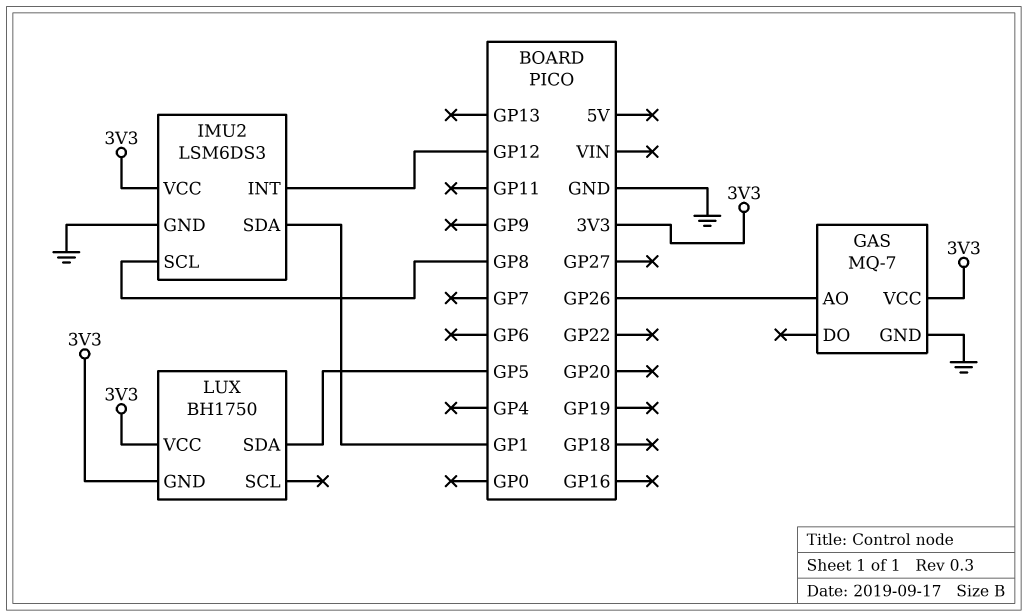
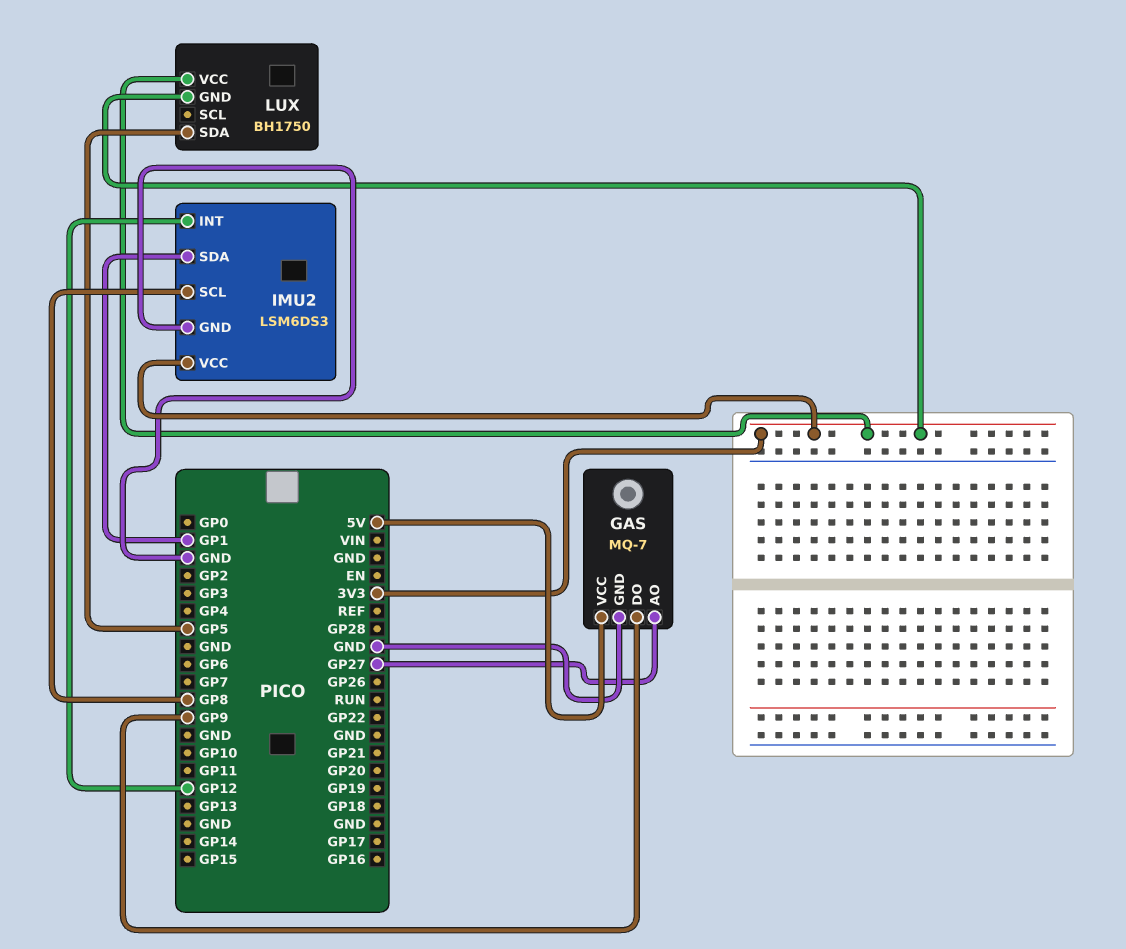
GAS pin AO: GP26 -> GP27
GAS pin DO: none -> GP9
GAS pin VCC: 3V3 -> 5V

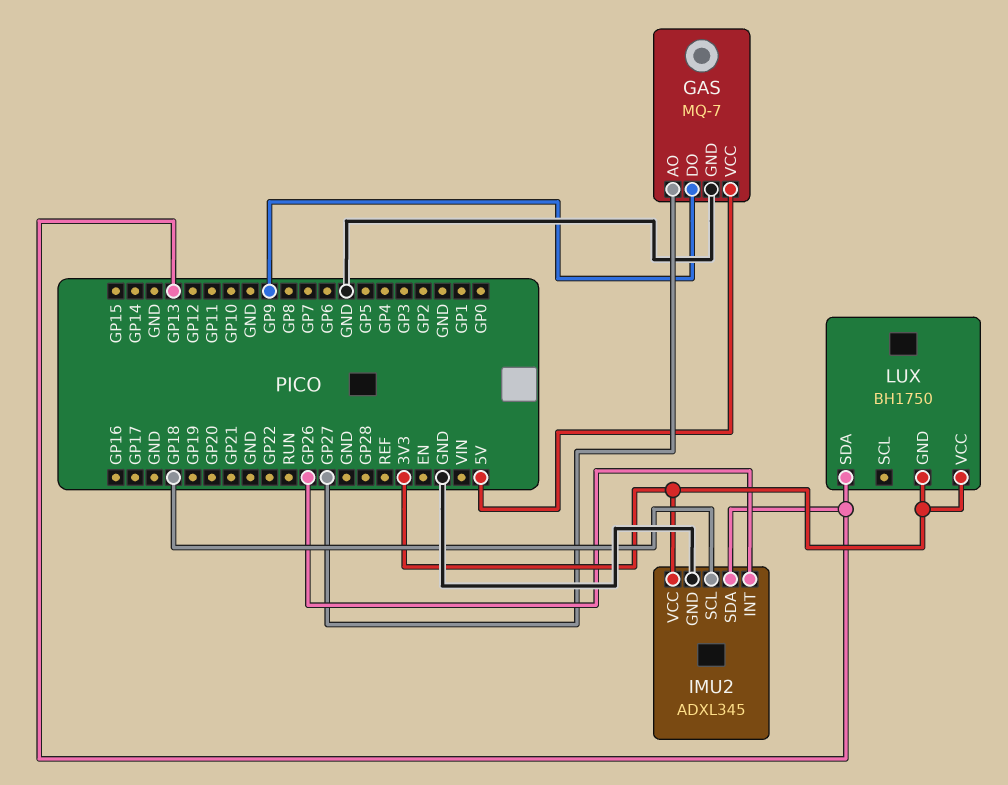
IMU2: LSM6DS3 -> ADXL345
IMU2 pin INT: GP12 -> GP26
IMU2 pin SCL: GP8 -> GP18
IMU2 pin SDA: GP1 -> GP13
LUX pin SDA: GP5 -> GP13

